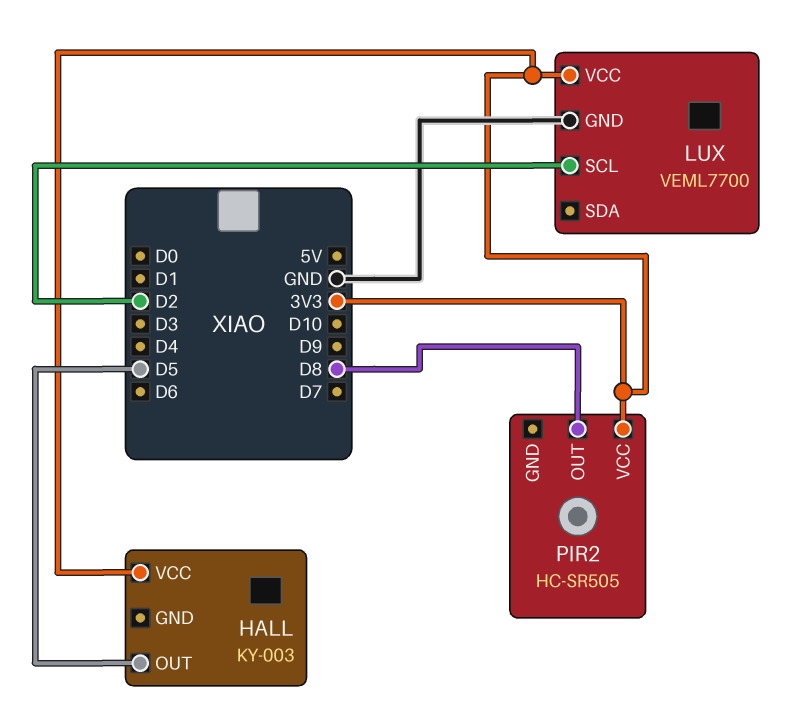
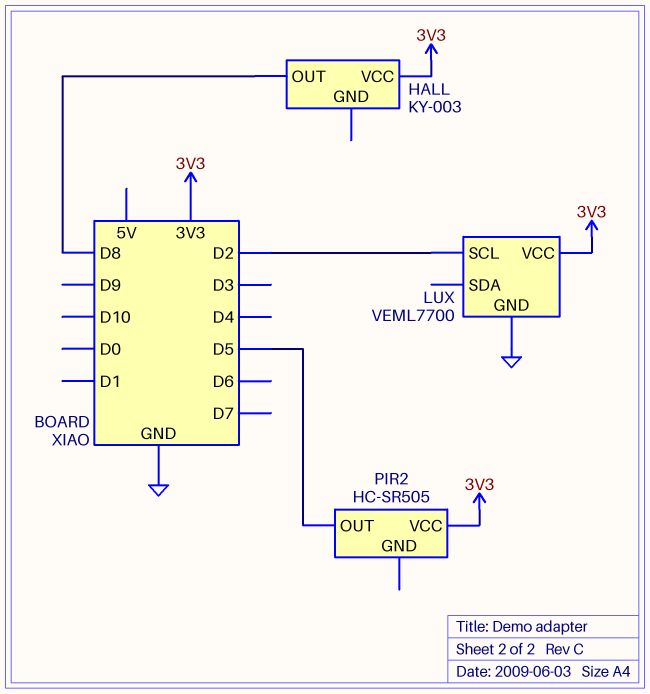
HALL pin OUT: D5 -> D8
PIR2 pin OUT: D8 -> D5

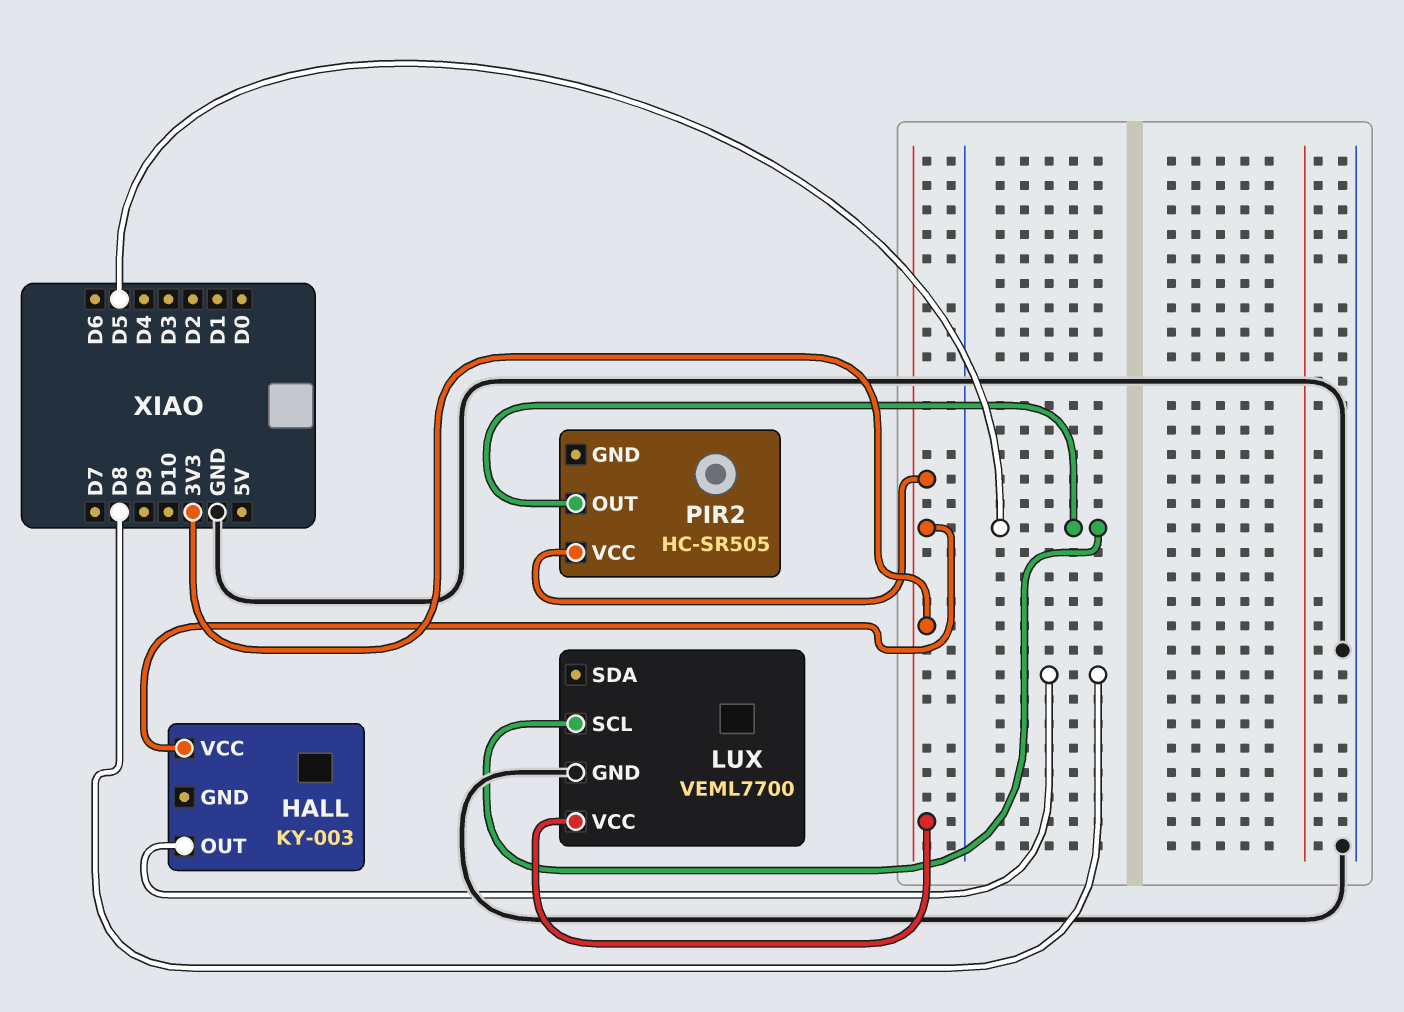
LUX pin SCL: D2 -> D5

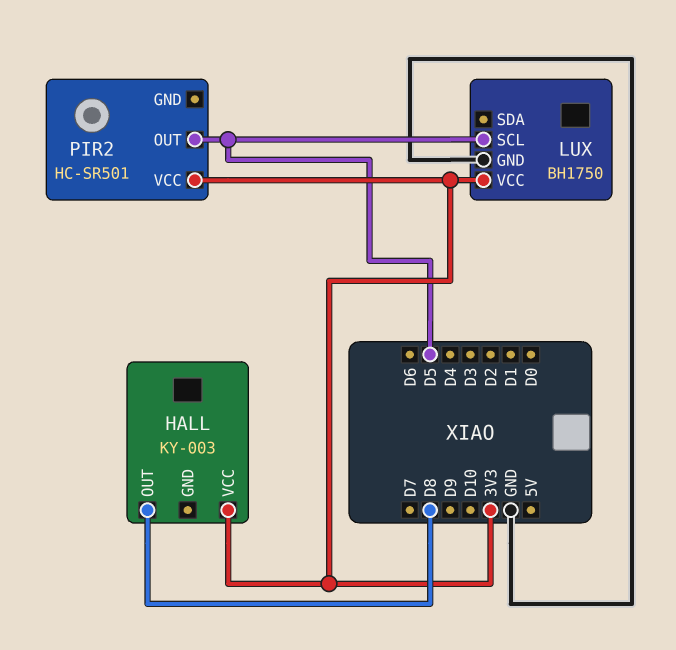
LUX: VEML7700 -> BH1750
PIR2: HC-SR505 -> HC-SR501

